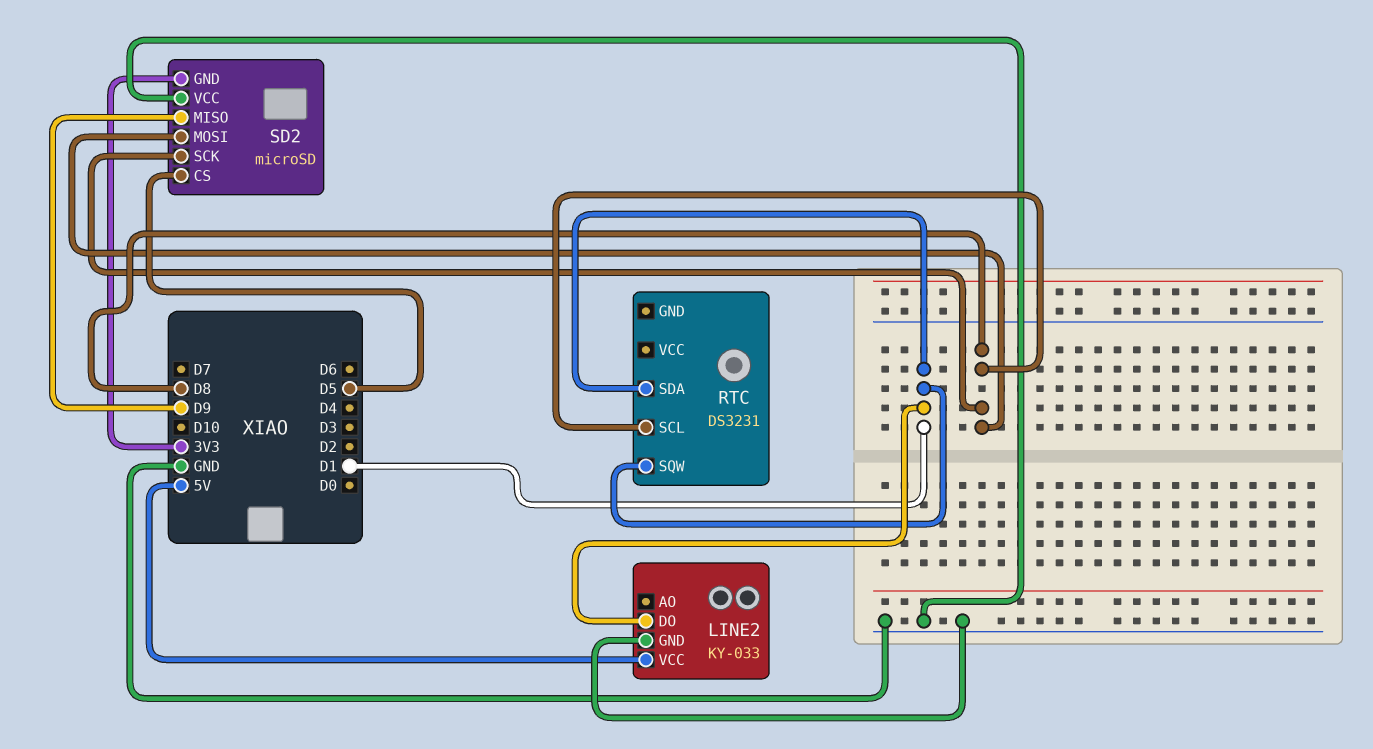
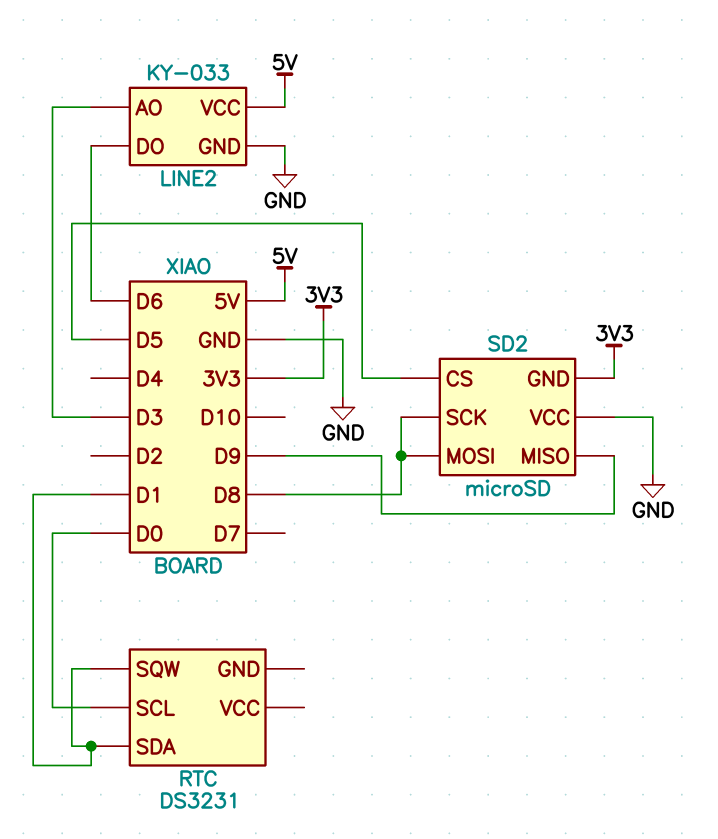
LINE2 pin AO: none -> D3
LINE2 pin DO: D1 -> D6
RTC pin SCL: D8 -> D0

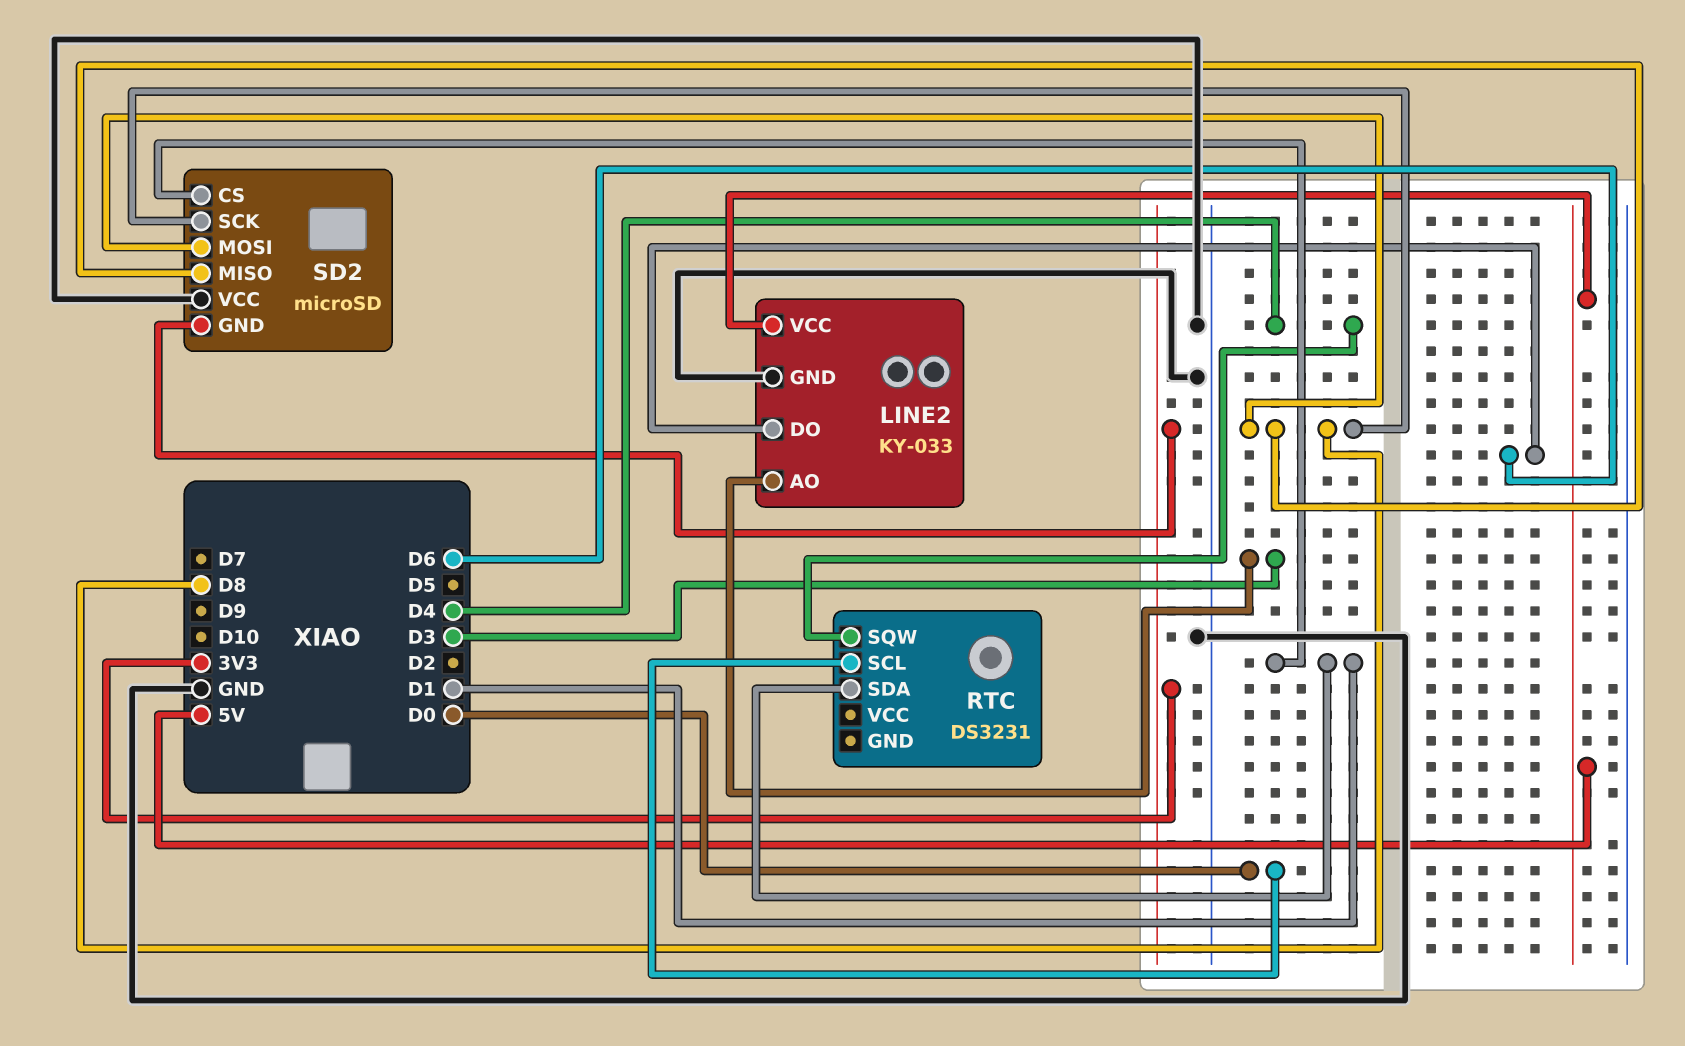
RTC pin SQW: D1 -> D4
SD2 pin CS: D5 -> D1
SD2 pin MISO: D9 -> D8

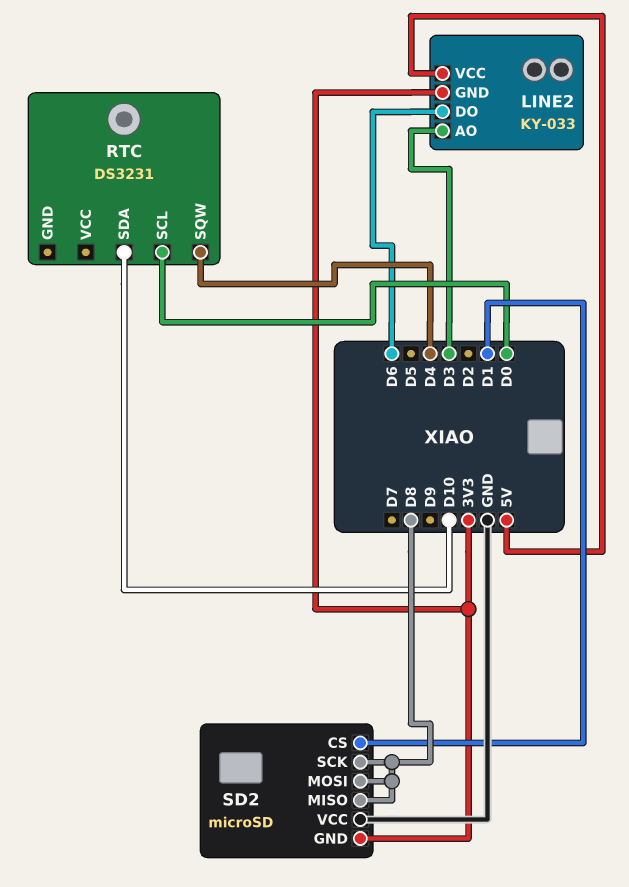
LINE2 pin GND: GND -> 3V3
RTC pin SDA: D1 -> D10

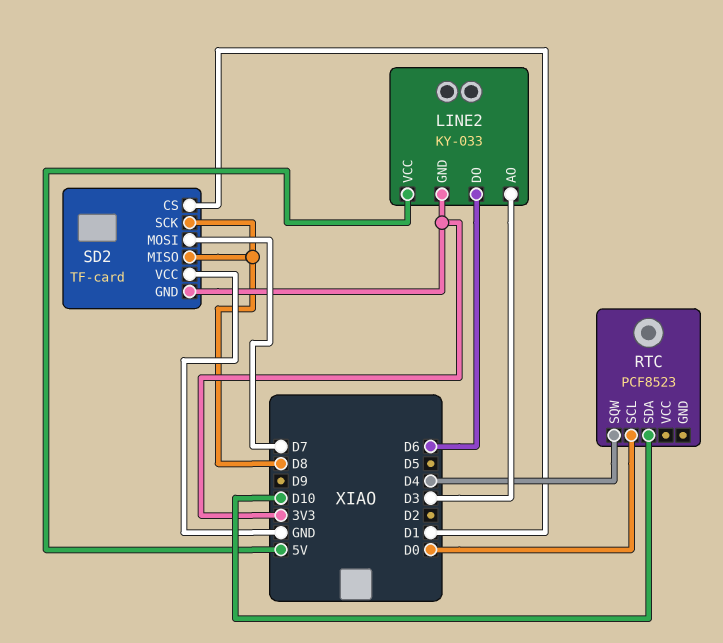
RTC: DS3231 -> PCF8523
SD2: microSD -> TF-card
SD2 pin MOSI: D8 -> D7

